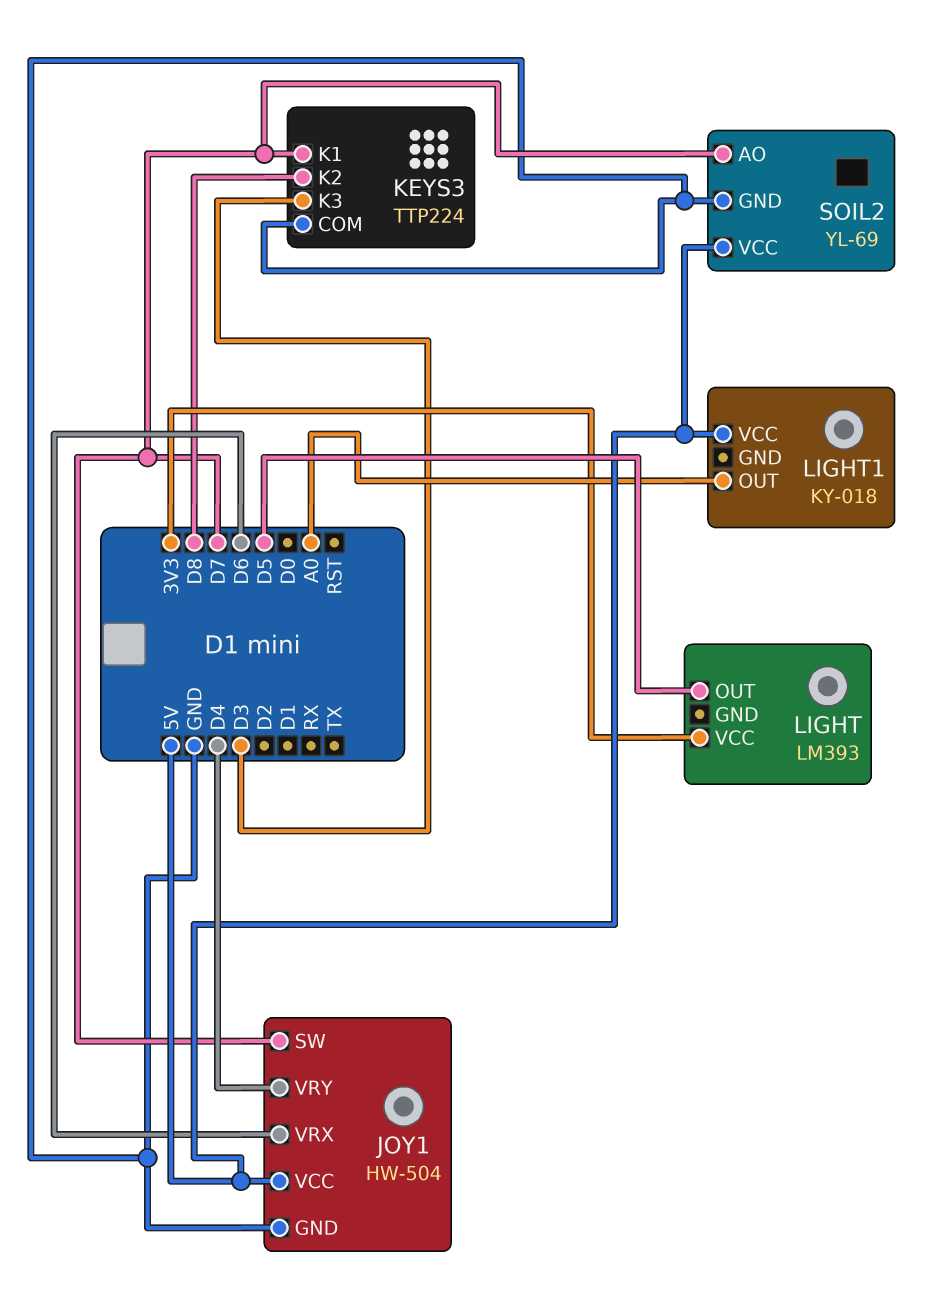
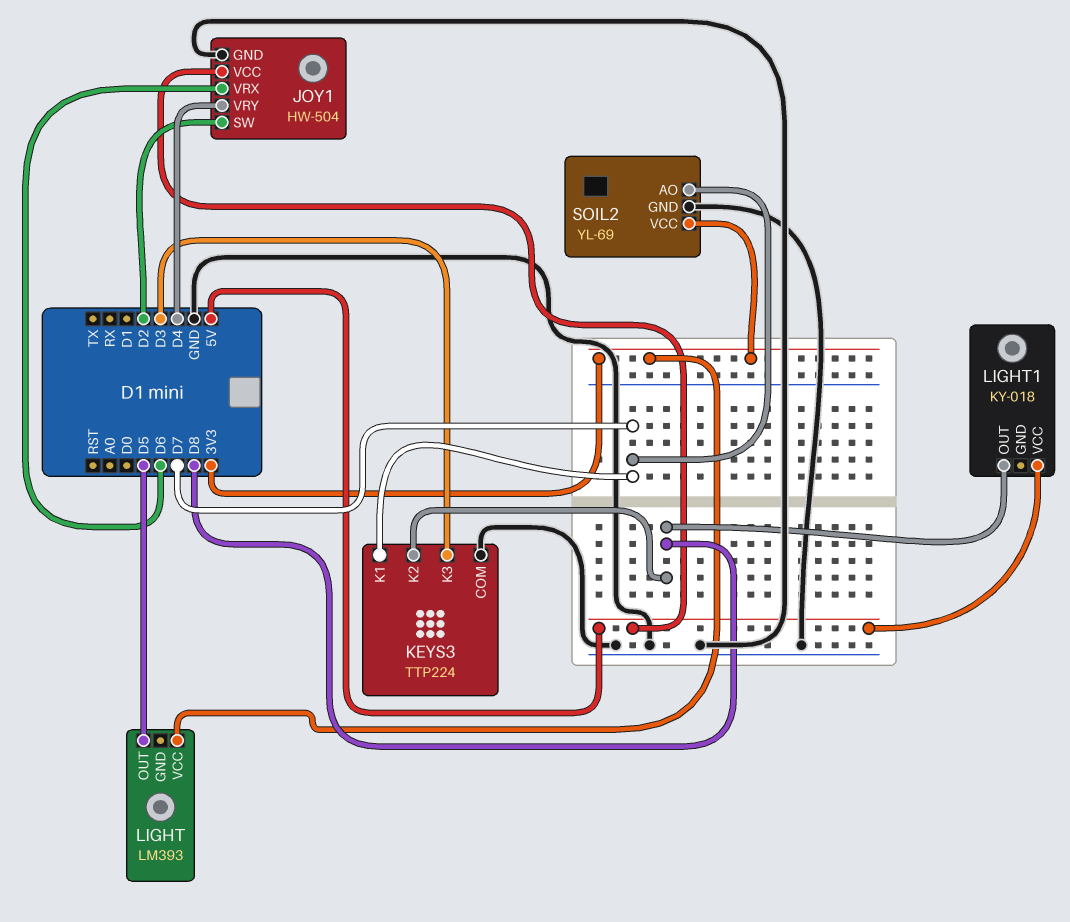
JOY1 pin SW: D7 -> D2
LIGHT1 pin OUT: A0 -> D8
SOIL2 pin VCC: 5V -> 3V3

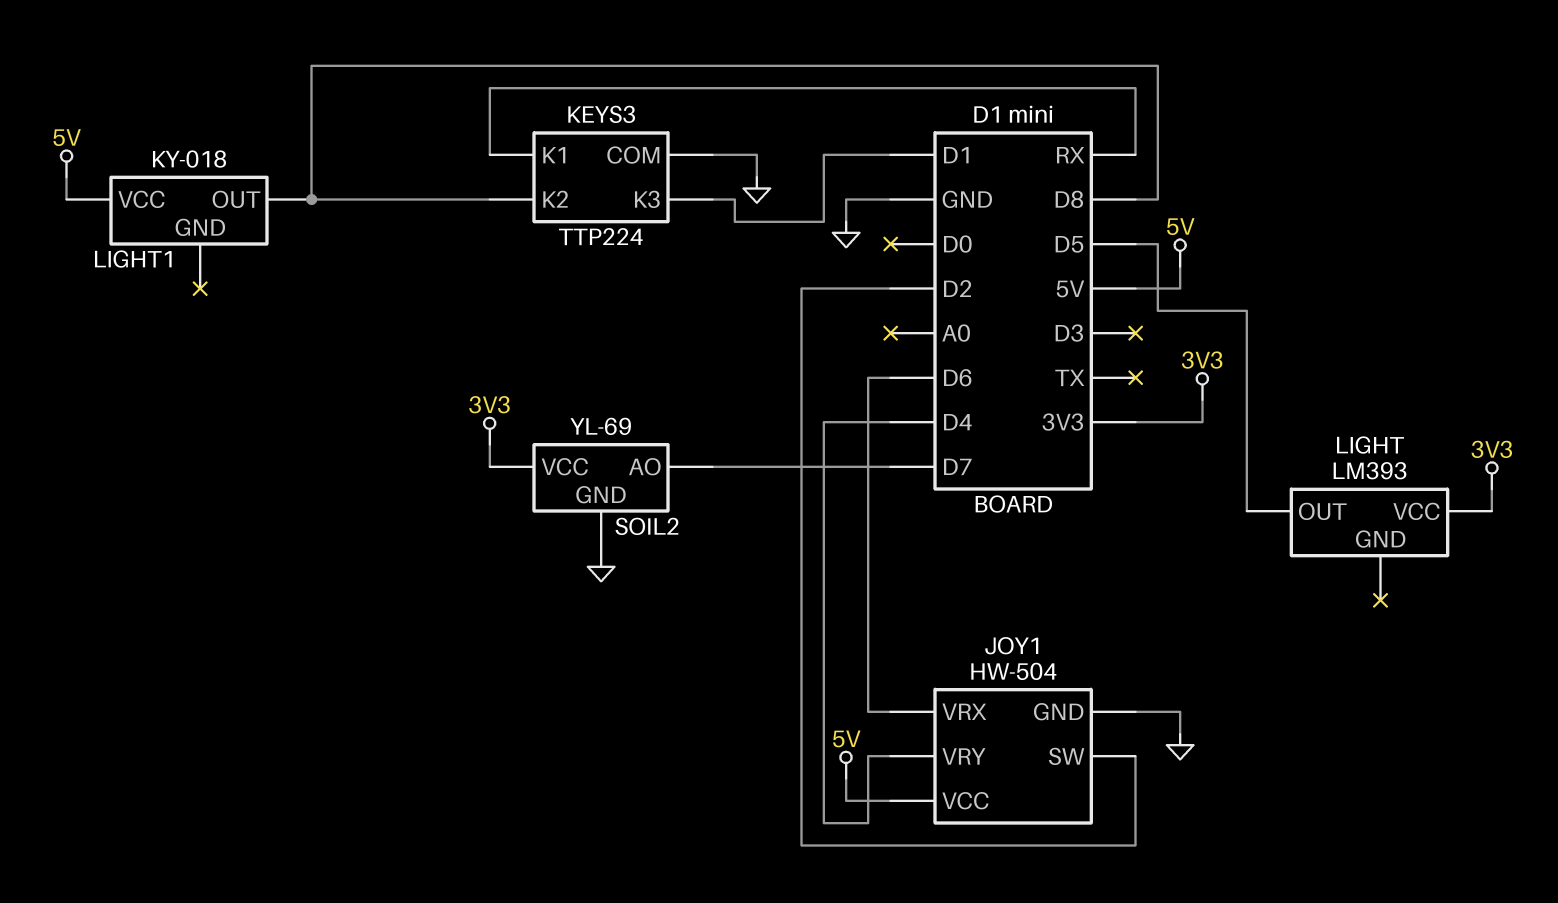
KEYS3 pin K1: D7 -> RX
KEYS3 pin K3: D3 -> D1

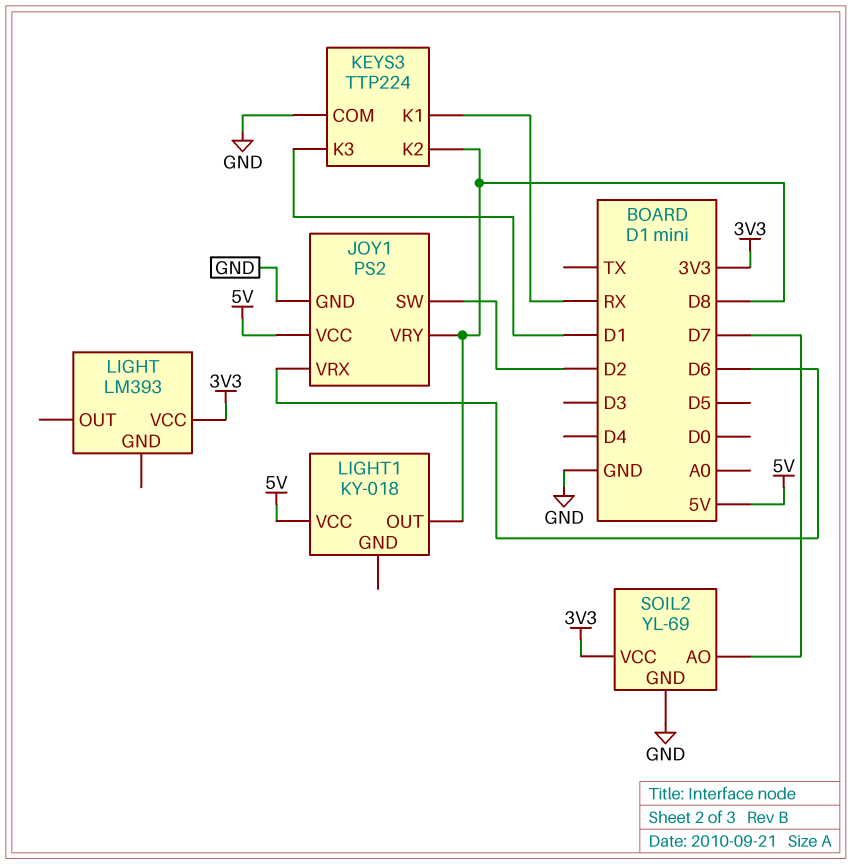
JOY1: HW-504 -> PS2
JOY1 pin VRY: D4 -> D8
LIGHT pin OUT: D5 -> none

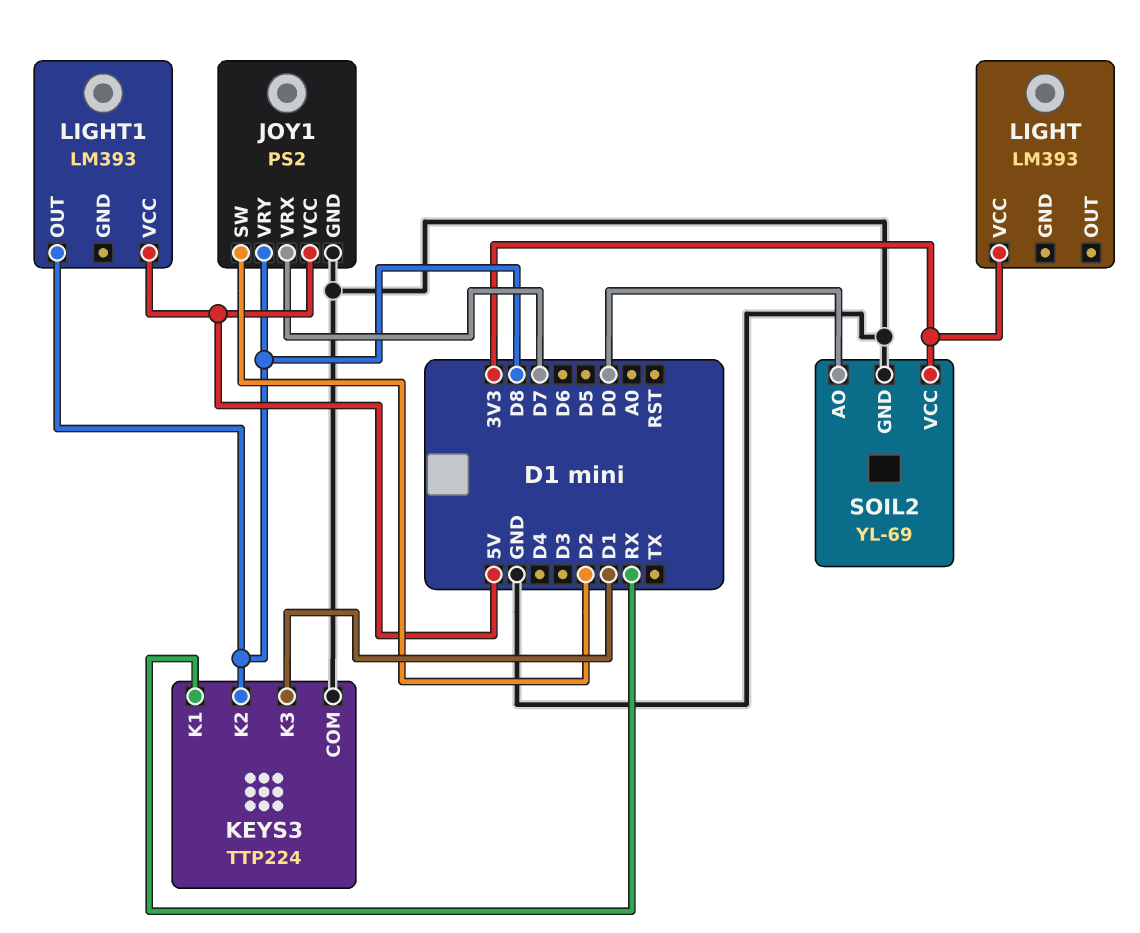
JOY1 pin VRX: D6 -> D7
LIGHT1: KY-018 -> LM393
SOIL2 pin AO: D7 -> D0

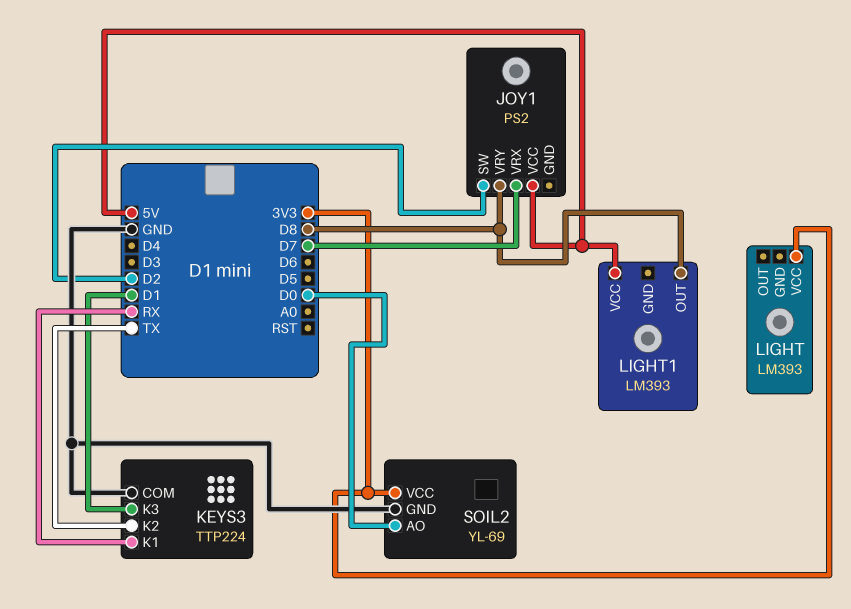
JOY1 pin GND: GND -> none
KEYS3 pin K2: D8 -> TX

